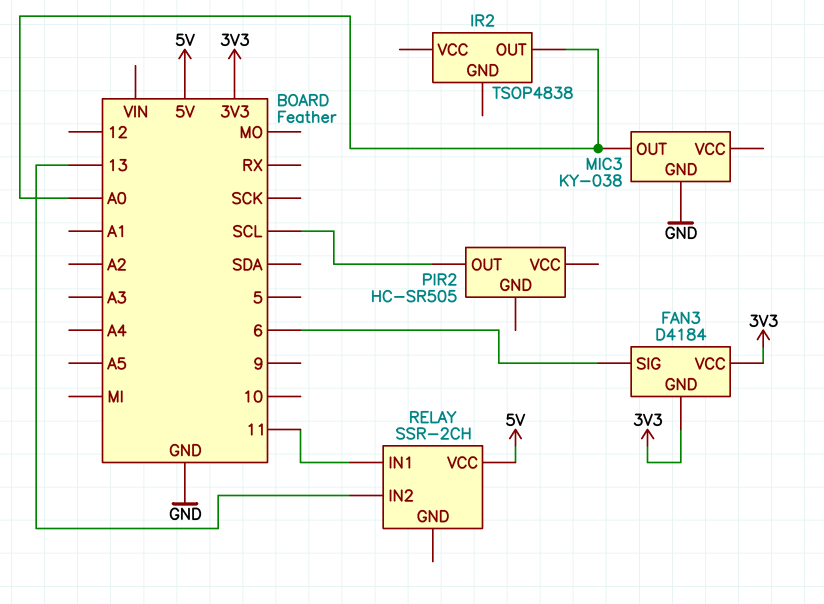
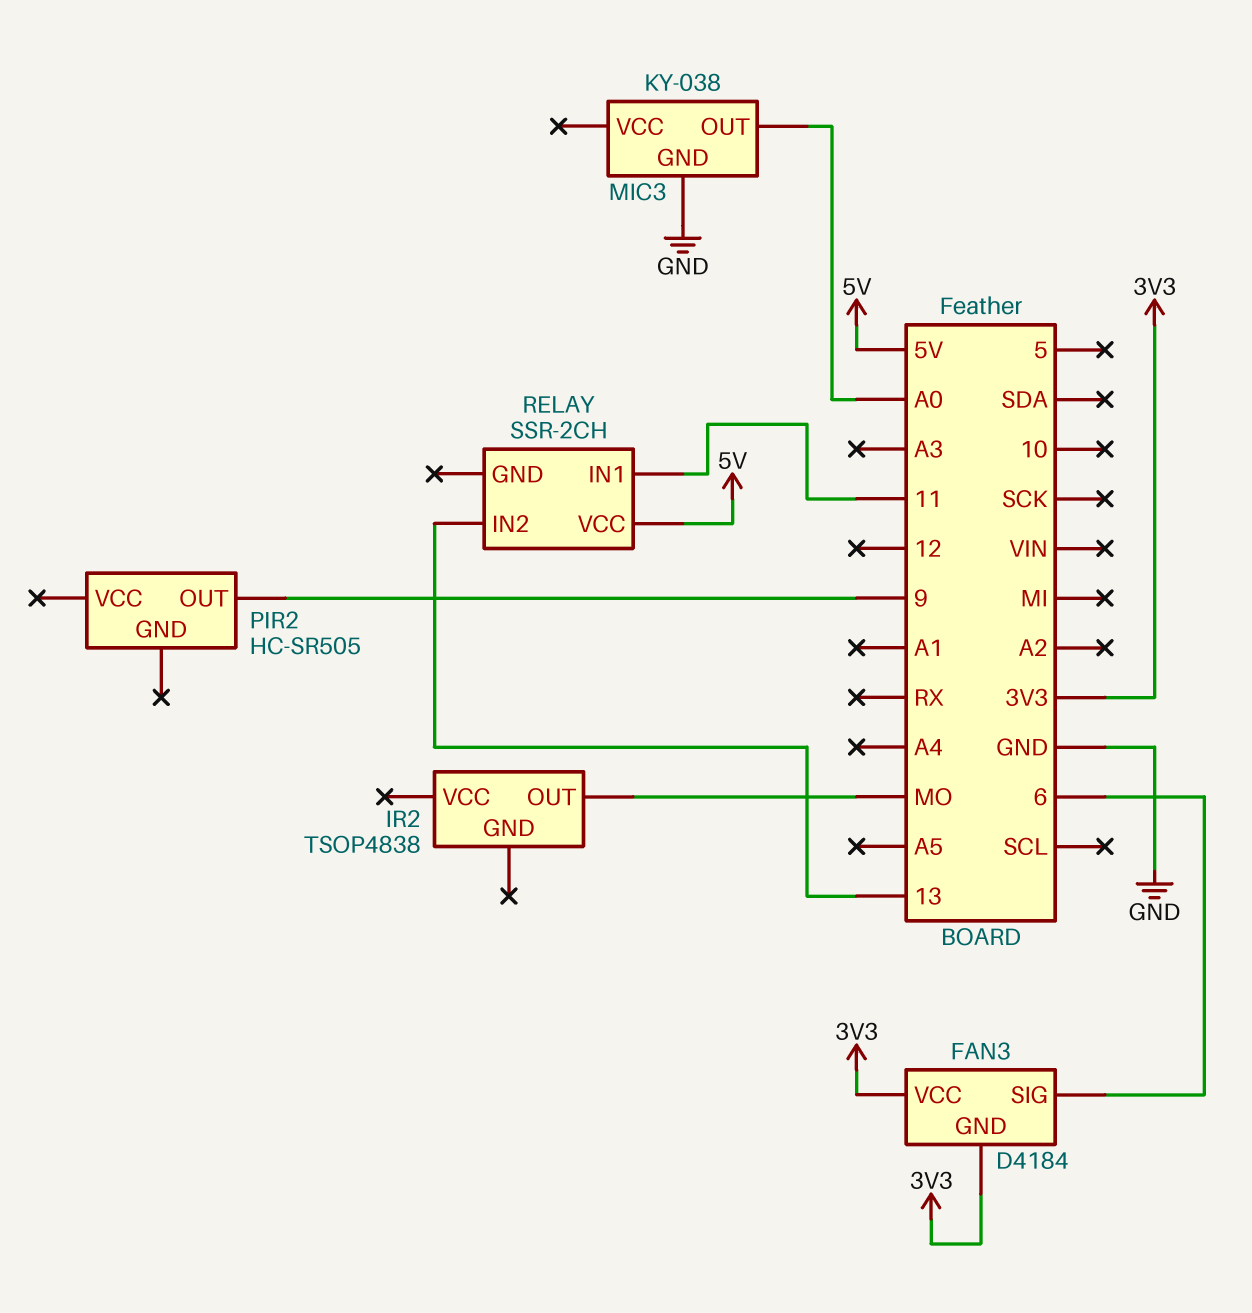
IR2 pin OUT: A0 -> MO
PIR2 pin OUT: SCL -> 9

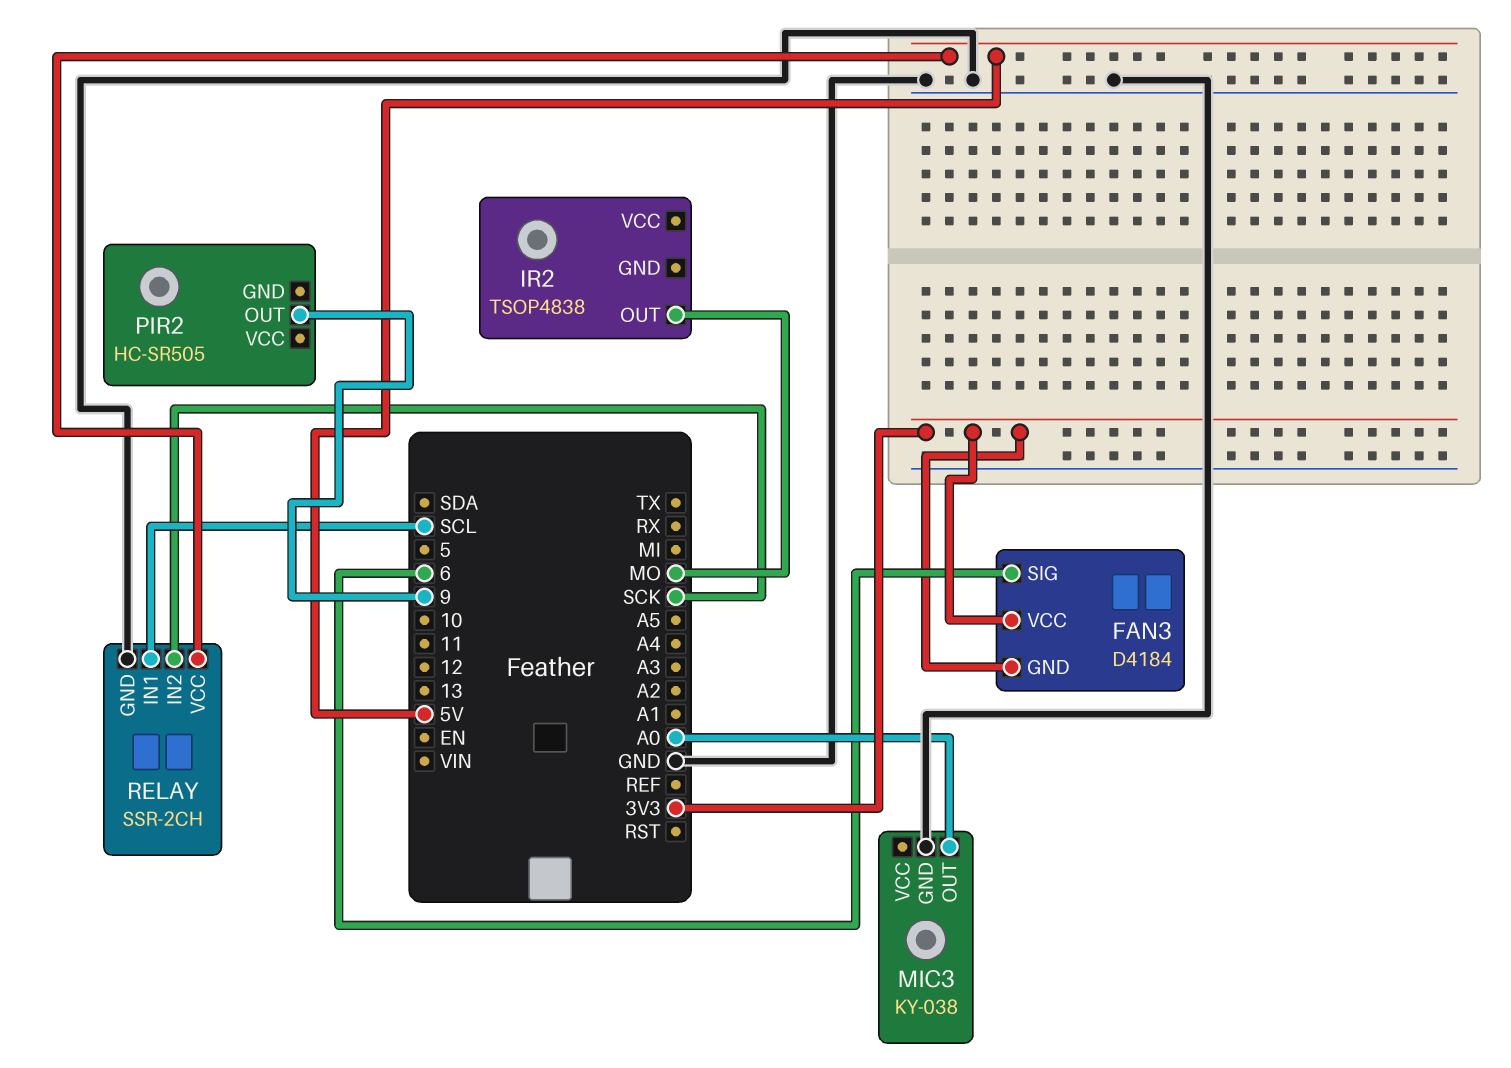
RELAY pin GND: none -> GND
RELAY pin IN1: 11 -> SCL
RELAY pin IN2: 13 -> SCK

